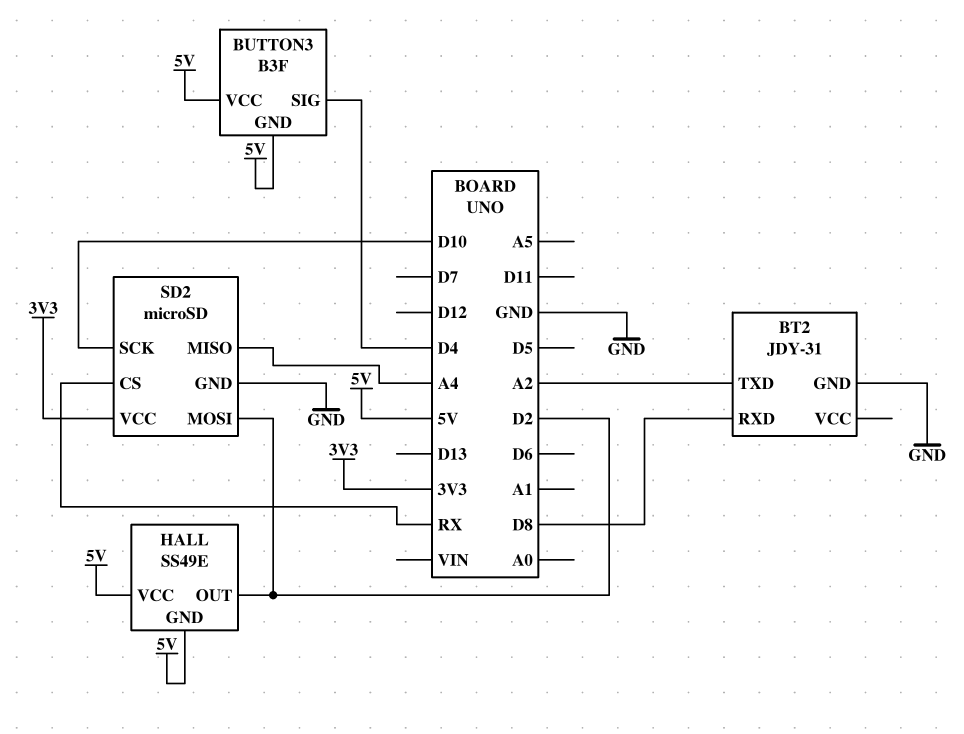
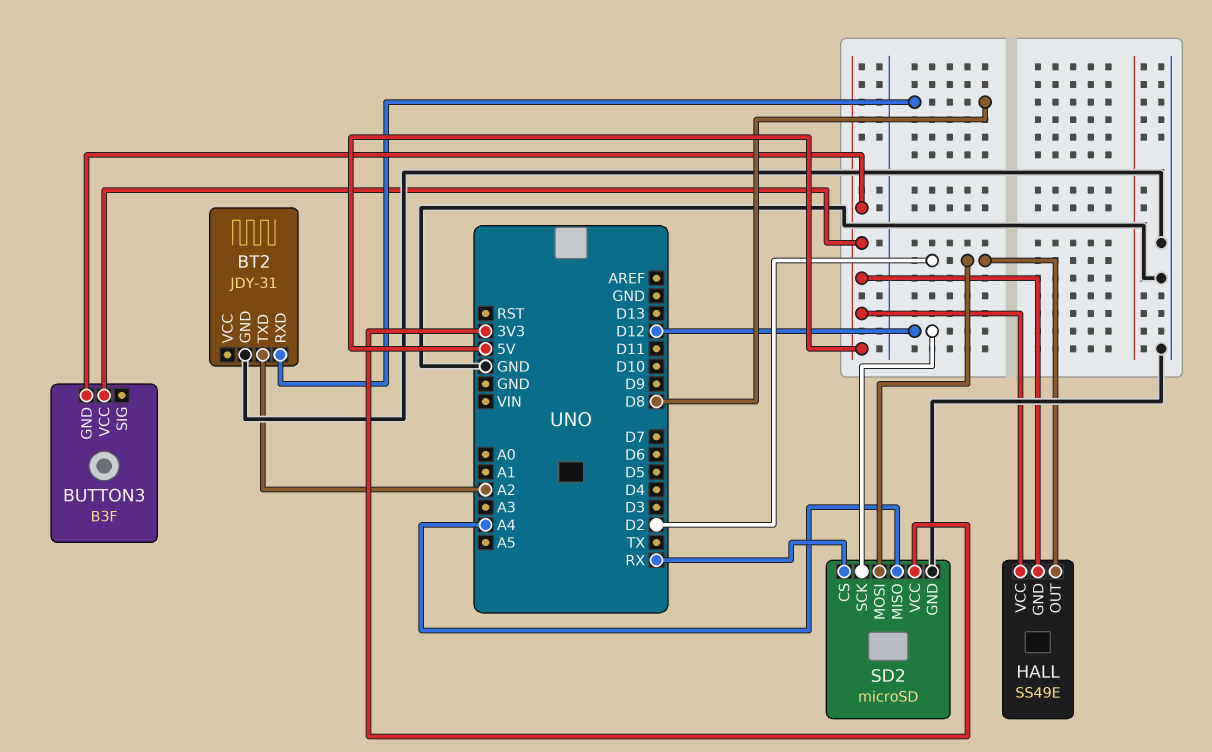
BUTTON3 pin SIG: D4 -> none
SD2 pin SCK: D10 -> D12

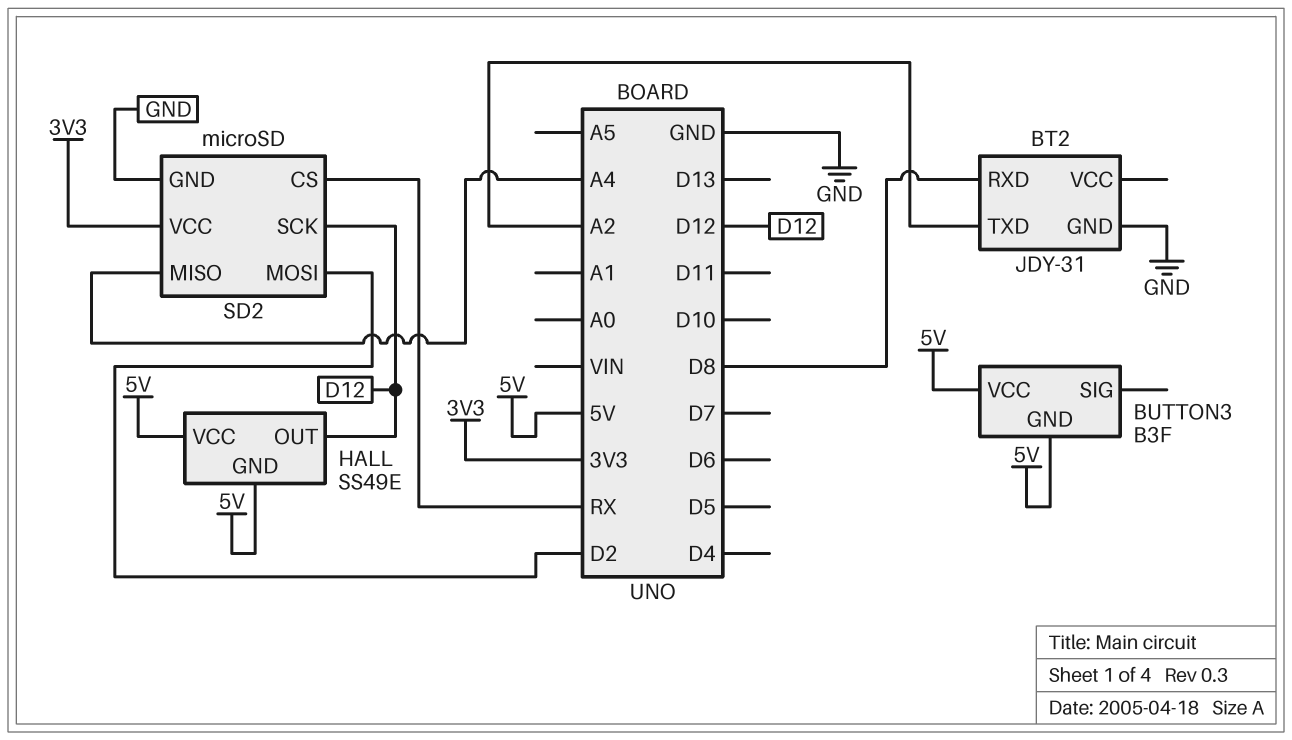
HALL pin OUT: D2 -> D12

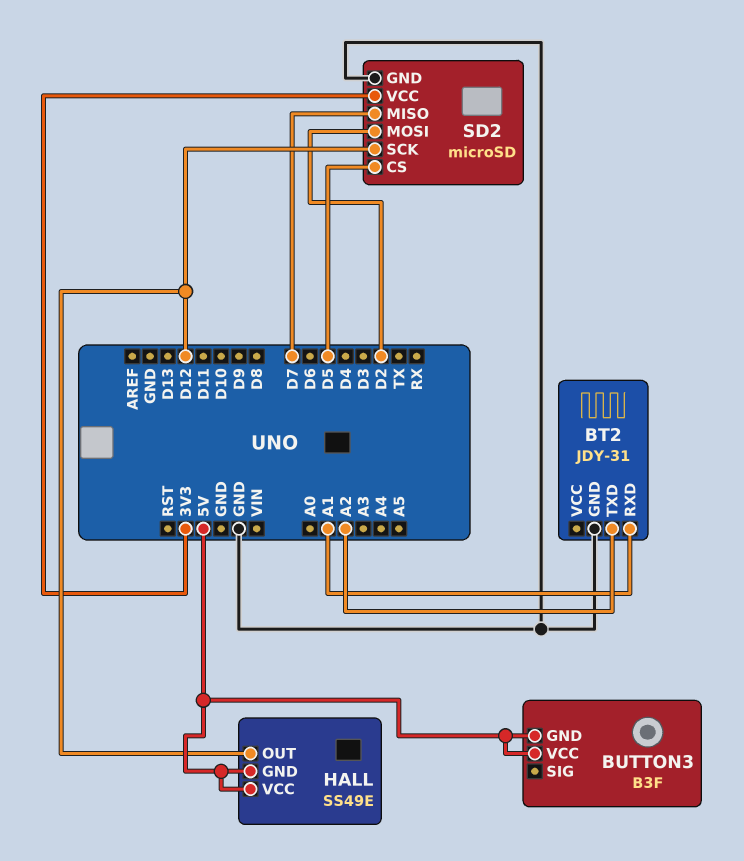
BT2 pin RXD: D8 -> A1
SD2 pin CS: RX -> D5
SD2 pin MISO: A4 -> D7

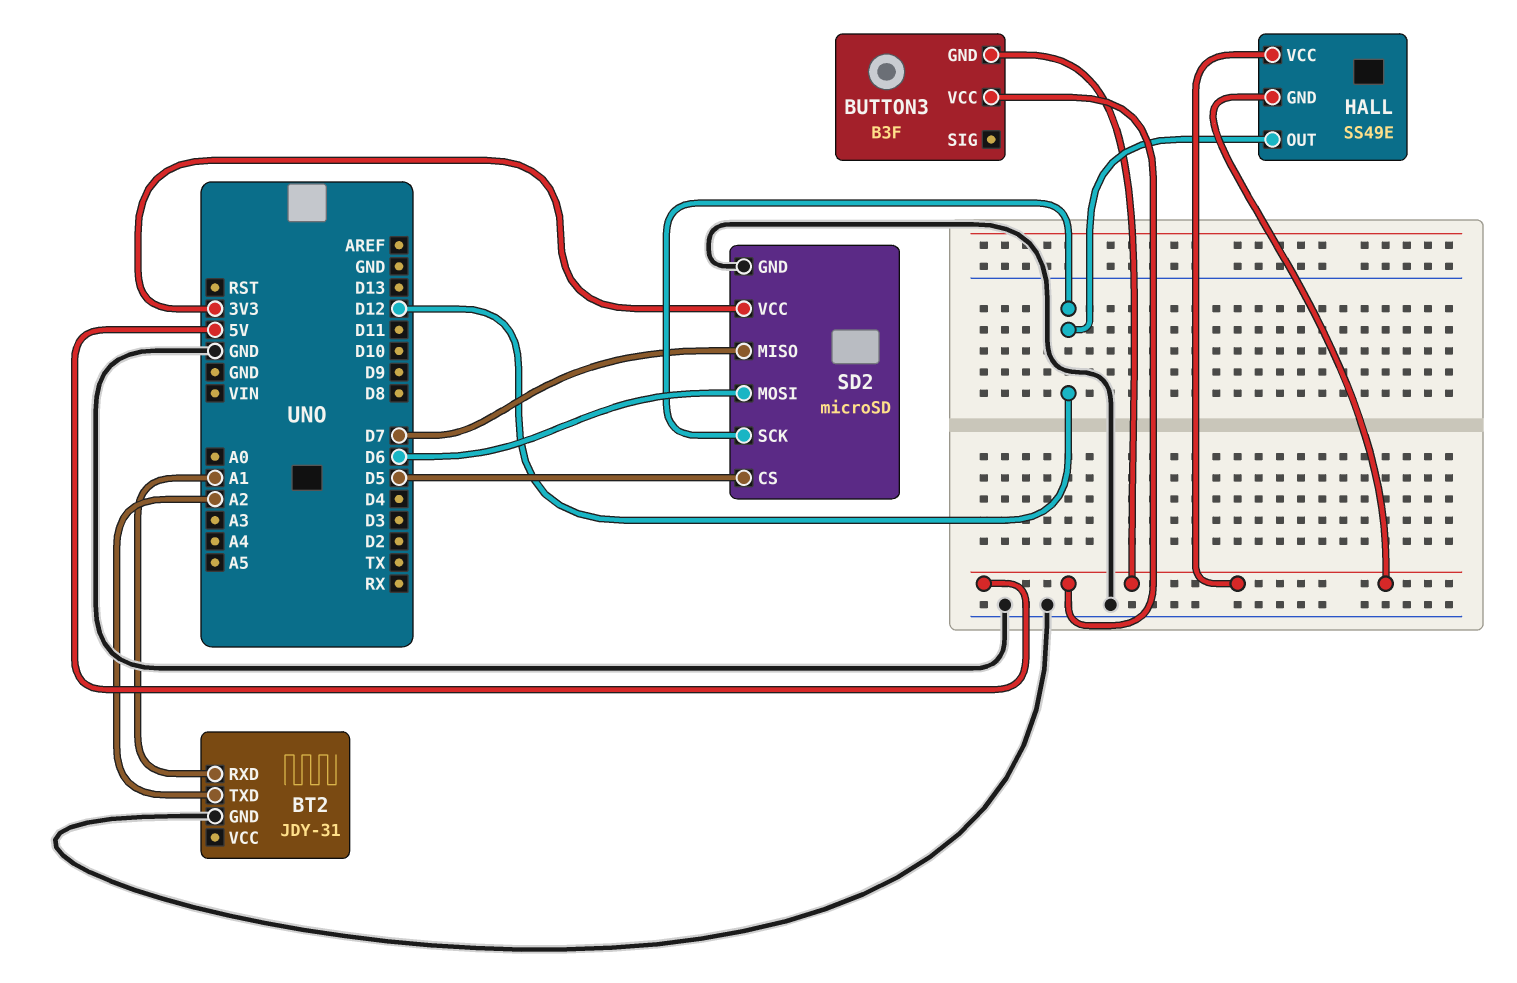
SD2 pin MOSI: D2 -> D6

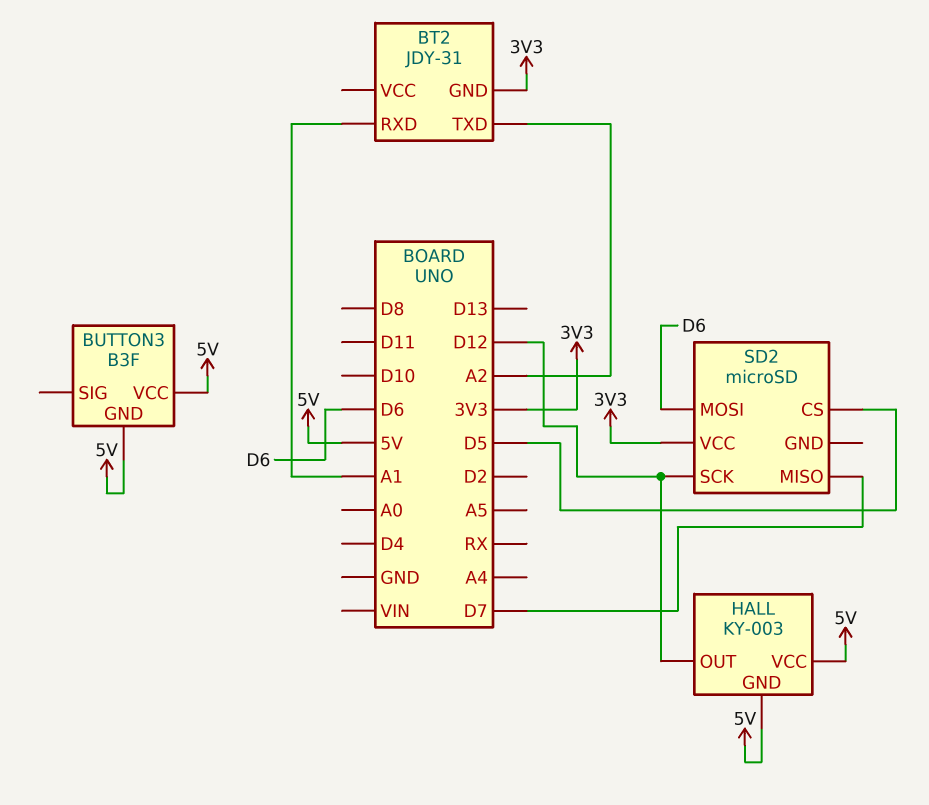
BT2 pin GND: GND -> 3V3
HALL: SS49E -> KY-003
SD2 pin GND: GND -> none

